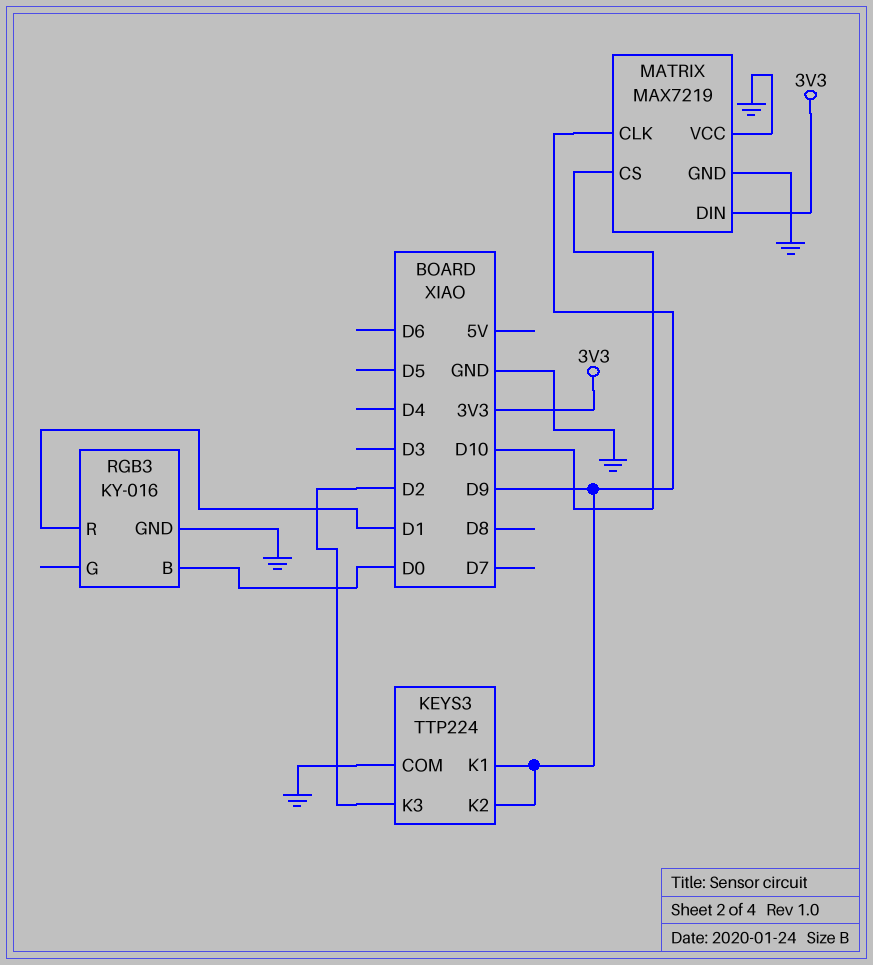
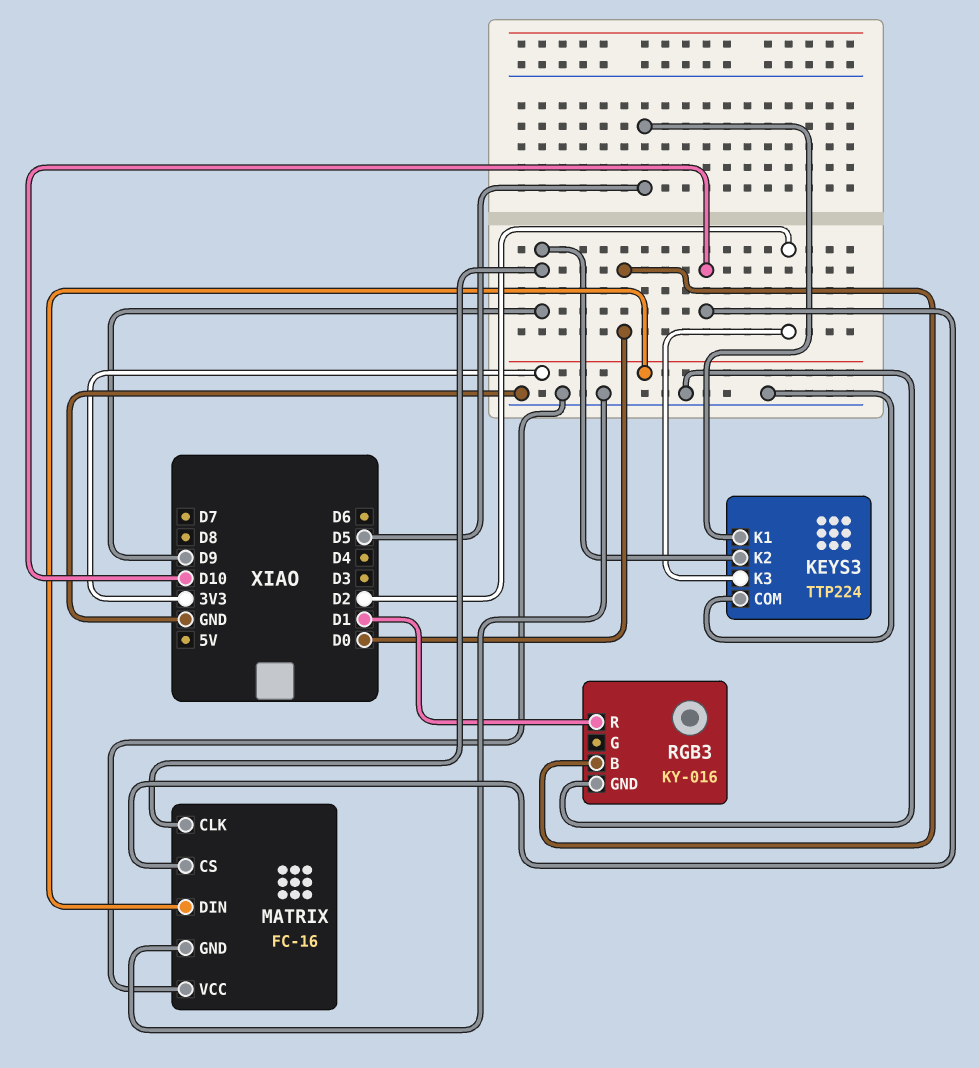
KEYS3 pin K1: D9 -> D5
MATRIX: MAX7219 -> FC-16

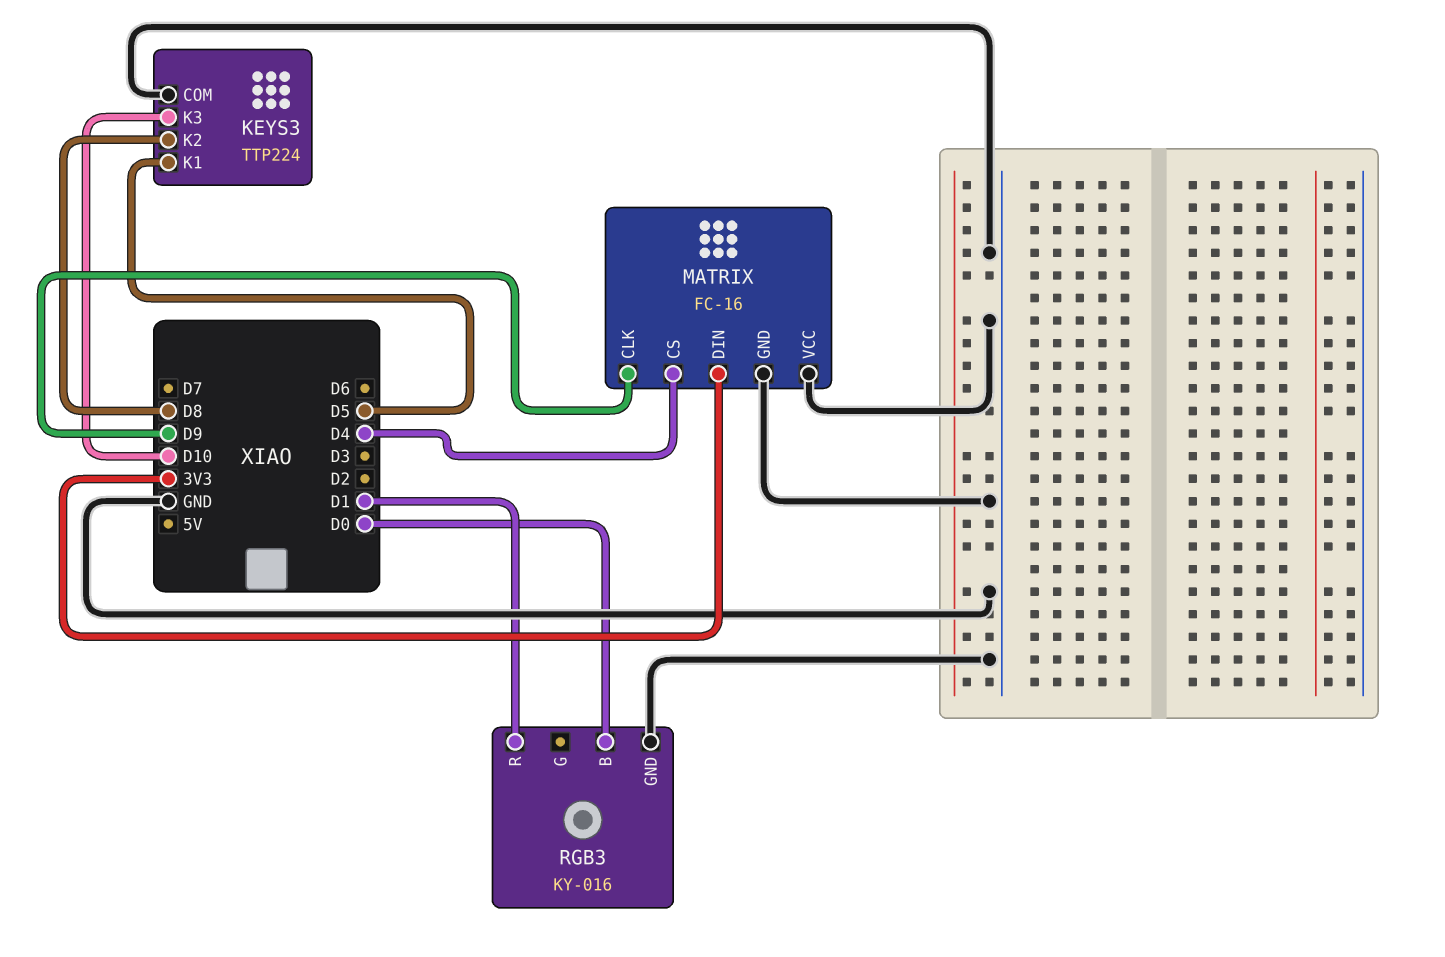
KEYS3 pin K2: D9 -> D8
KEYS3 pin K3: D2 -> D10
MATRIX pin CS: D10 -> D4

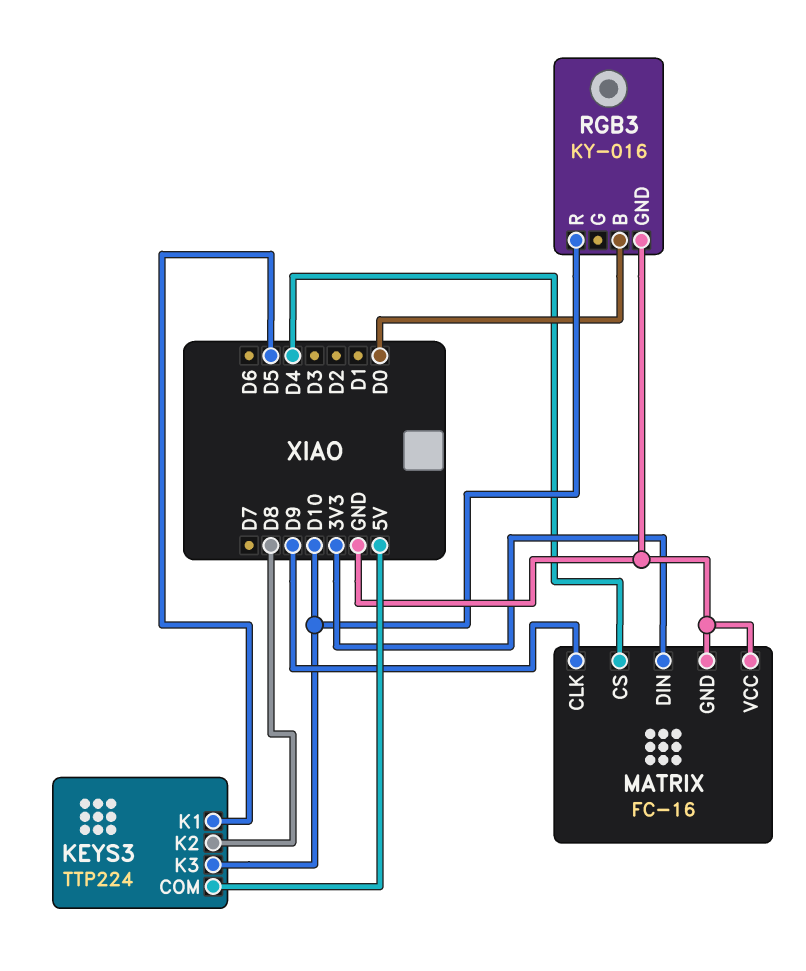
KEYS3 pin COM: GND -> 5V
RGB3 pin R: D1 -> D10

